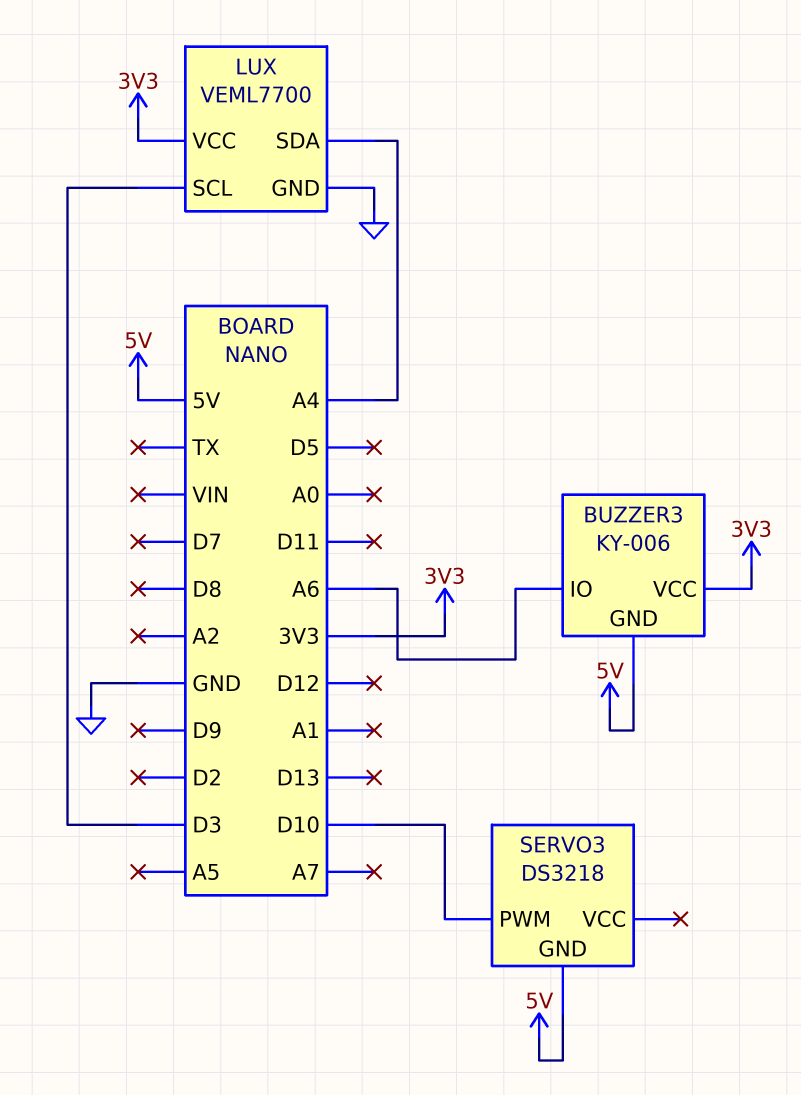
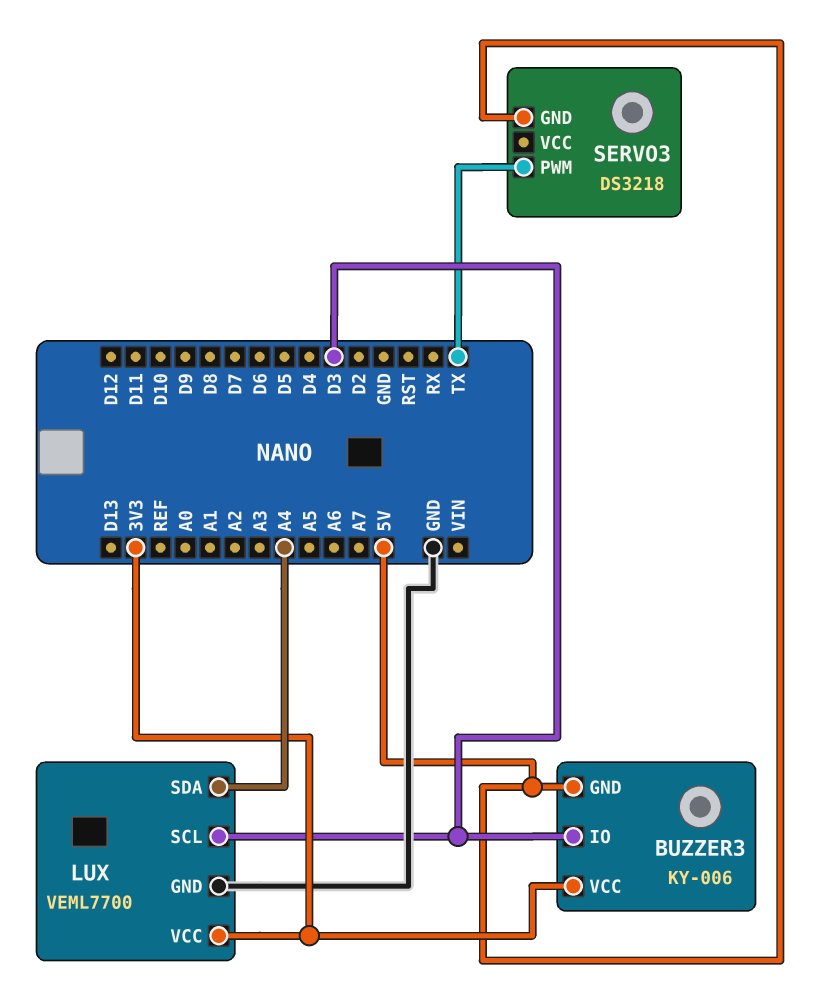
BUZZER3 pin IO: A6 -> D3
SERVO3 pin PWM: D10 -> TX

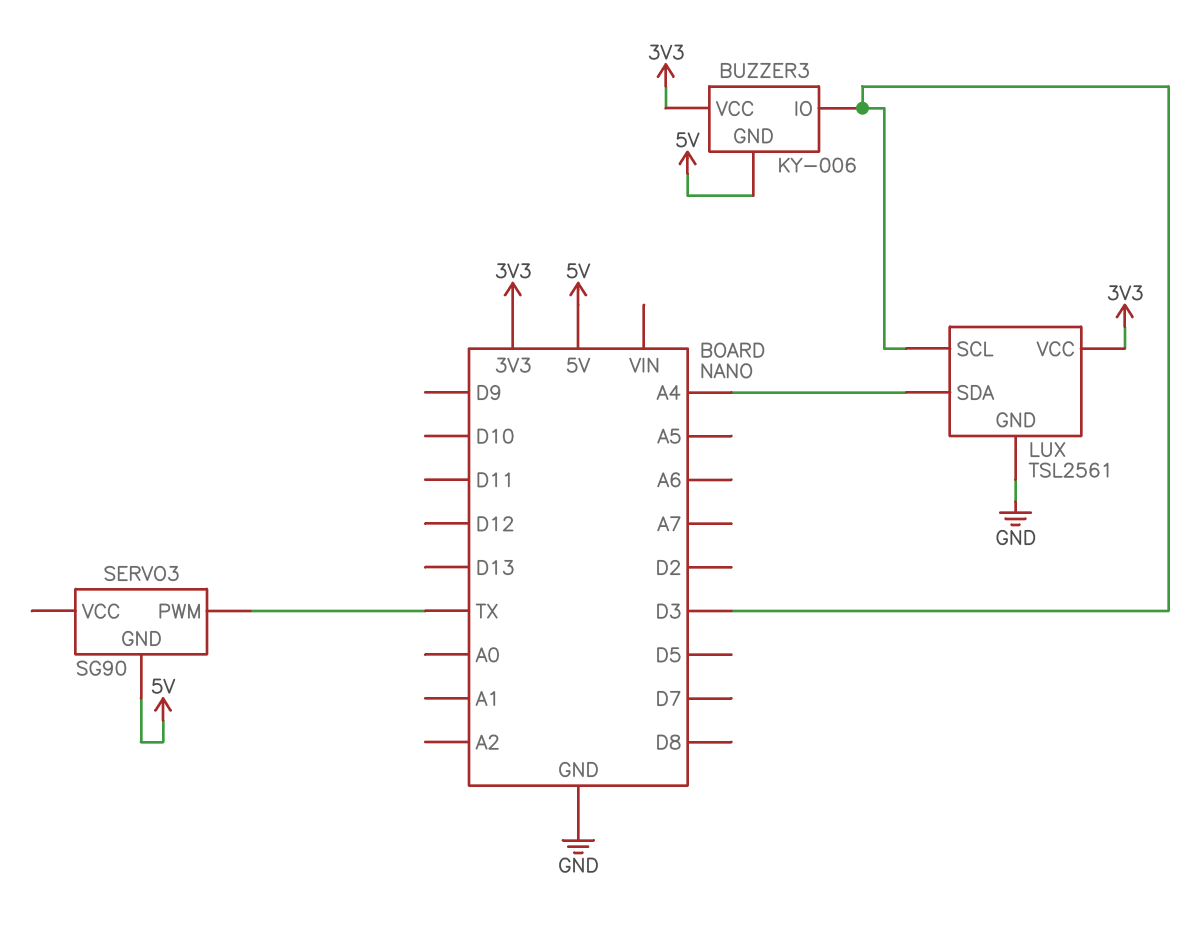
LUX: VEML7700 -> TSL2561
SERVO3: DS3218 -> SG90

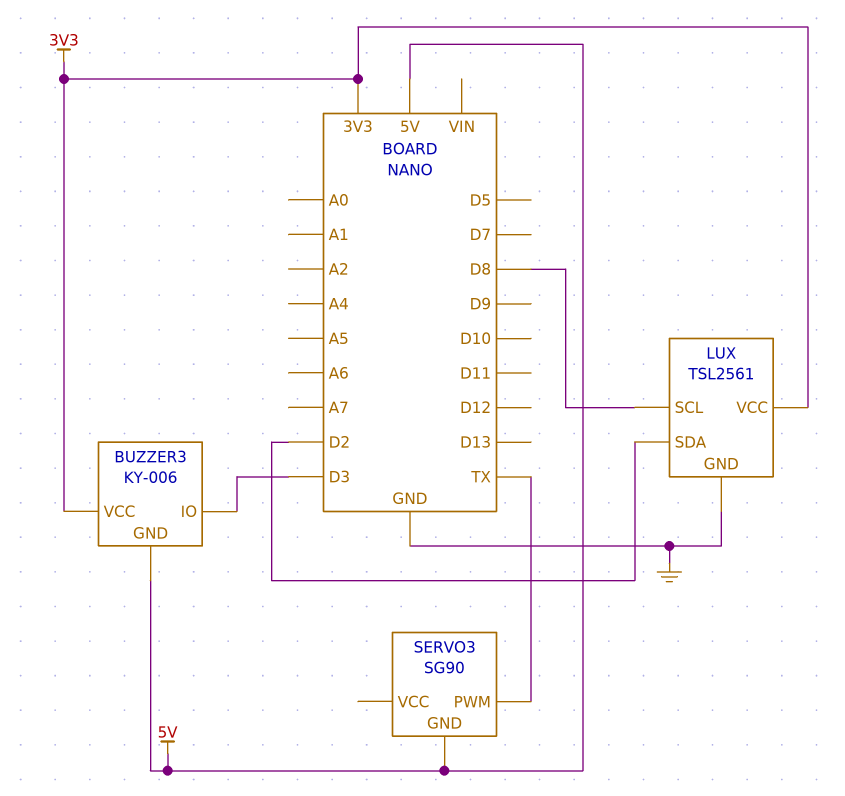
LUX pin SCL: D3 -> D8
LUX pin SDA: A4 -> D2

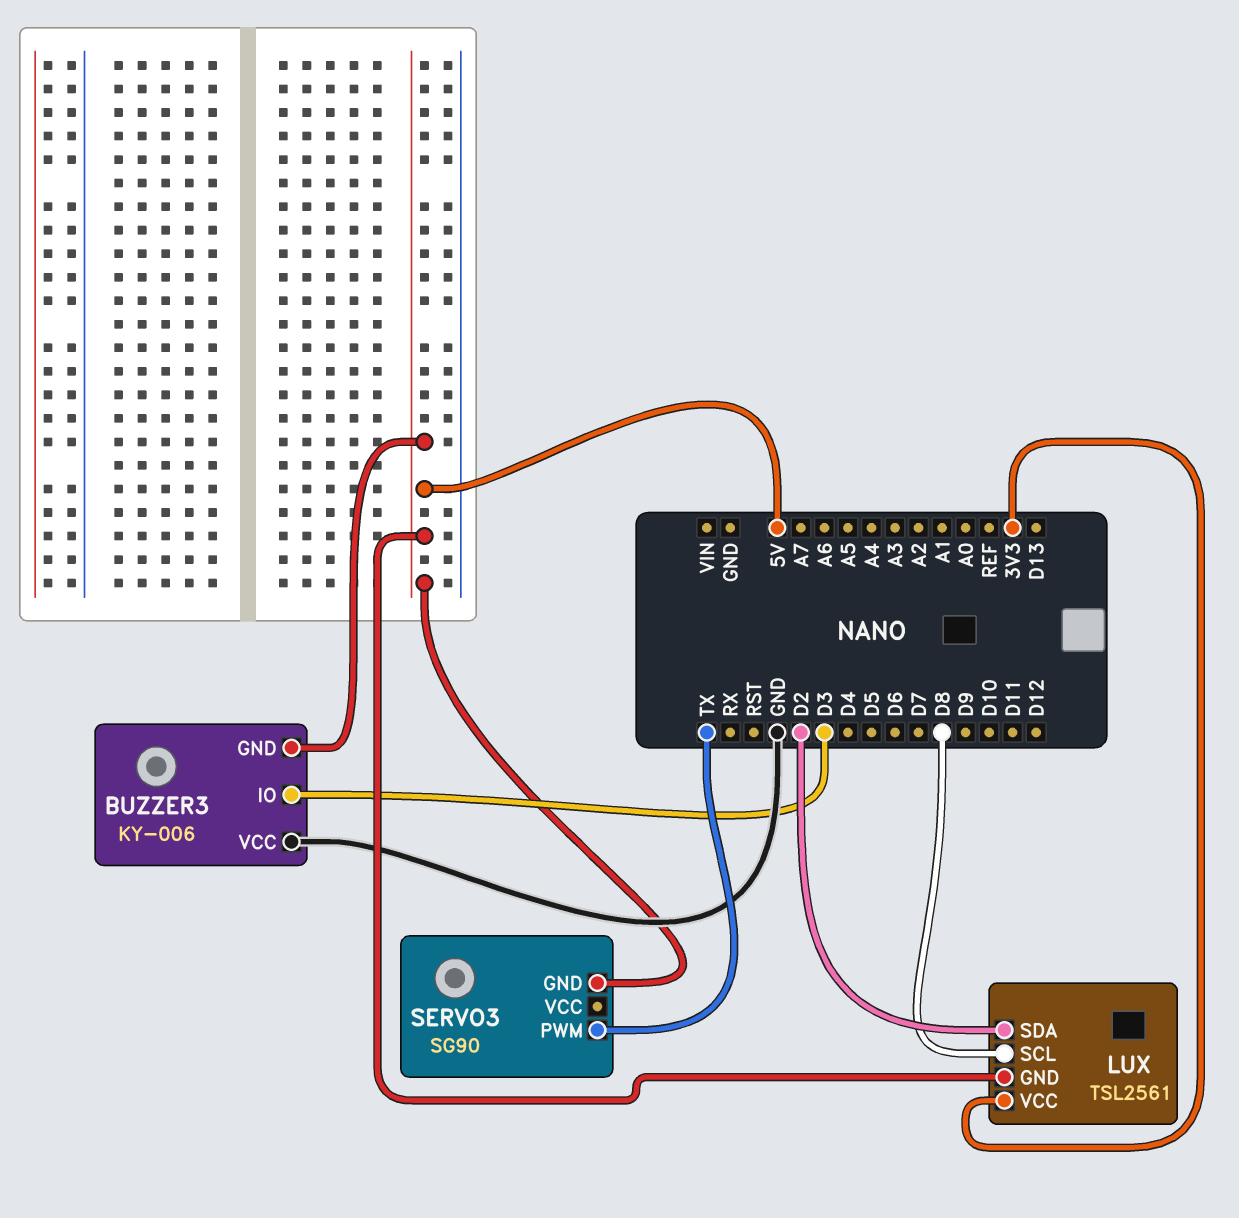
BUZZER3 pin VCC: 3V3 -> GND
LUX pin GND: GND -> 5V

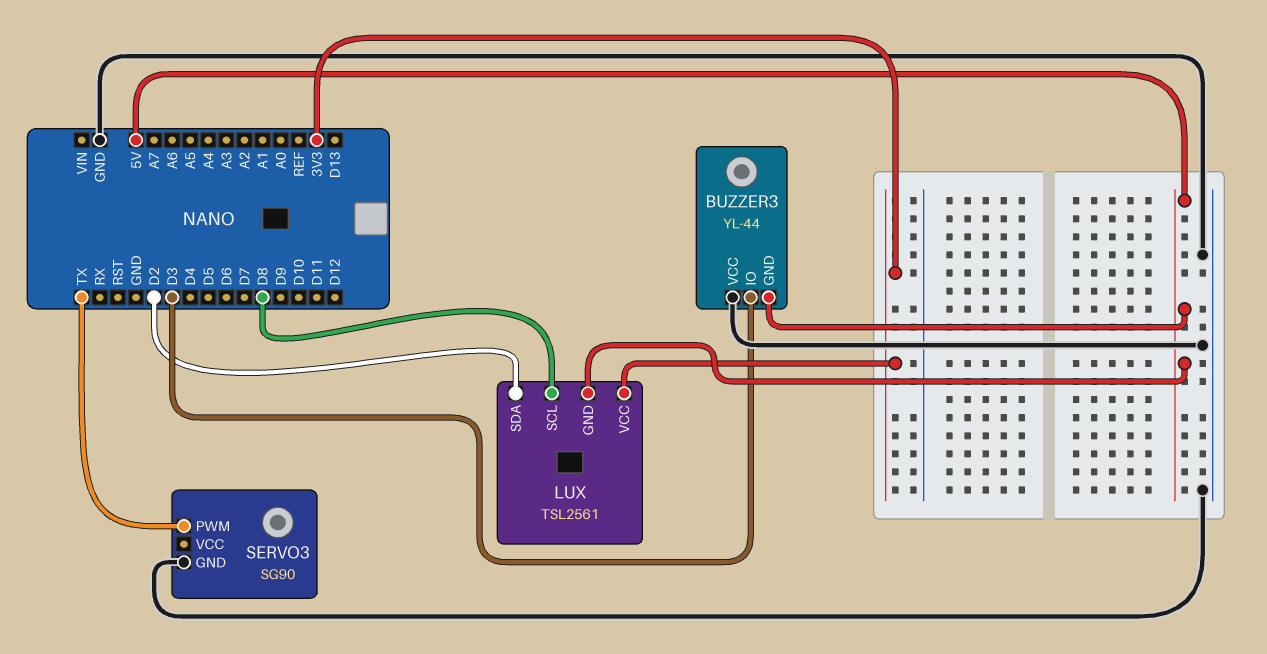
BUZZER3: KY-006 -> YL-44
SERVO3 pin GND: 5V -> GND

